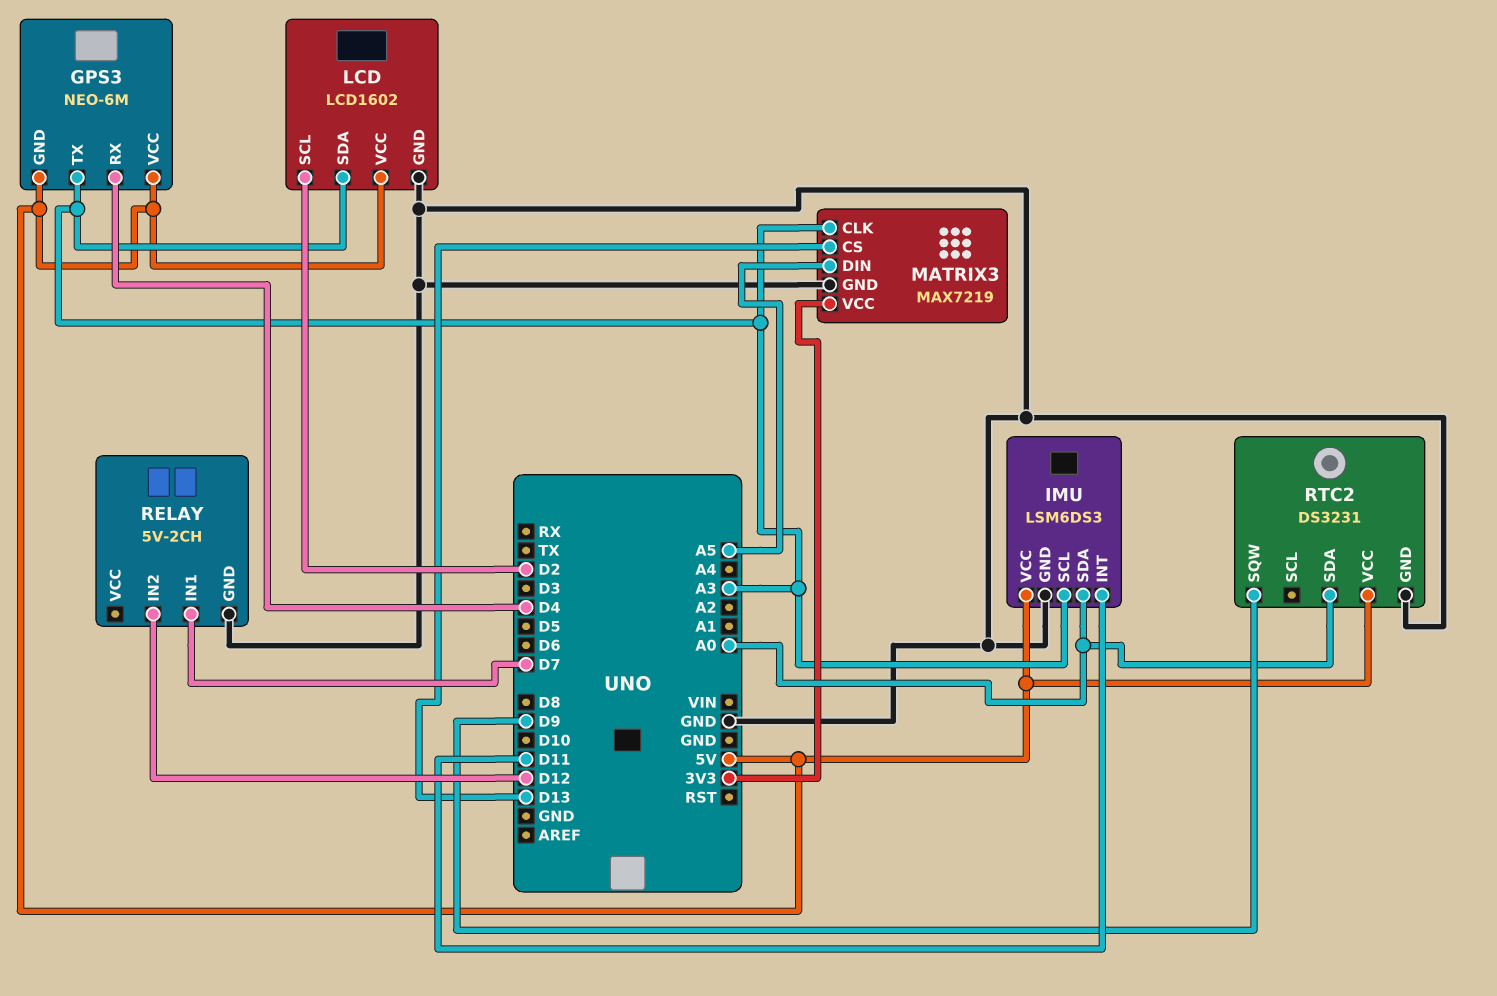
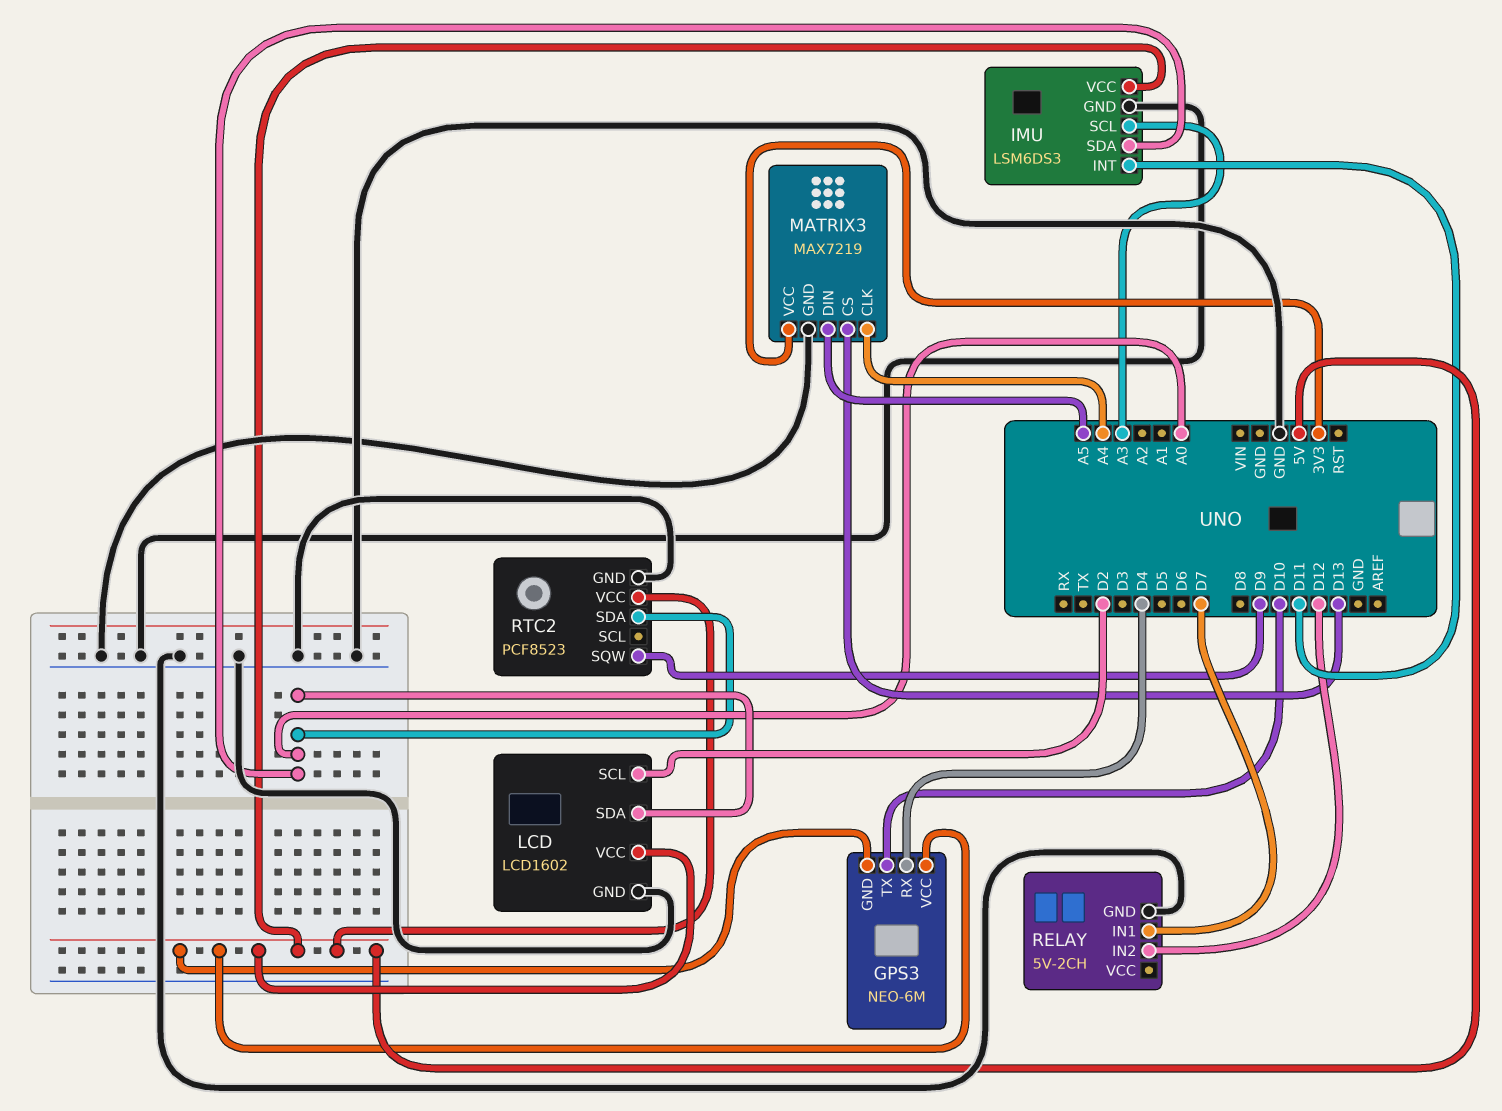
GPS3 pin TX: A3 -> D10
LCD pin SDA: A3 -> A0
MATRIX3 pin CLK: A3 -> A4
RTC2: DS3231 -> PCF8523

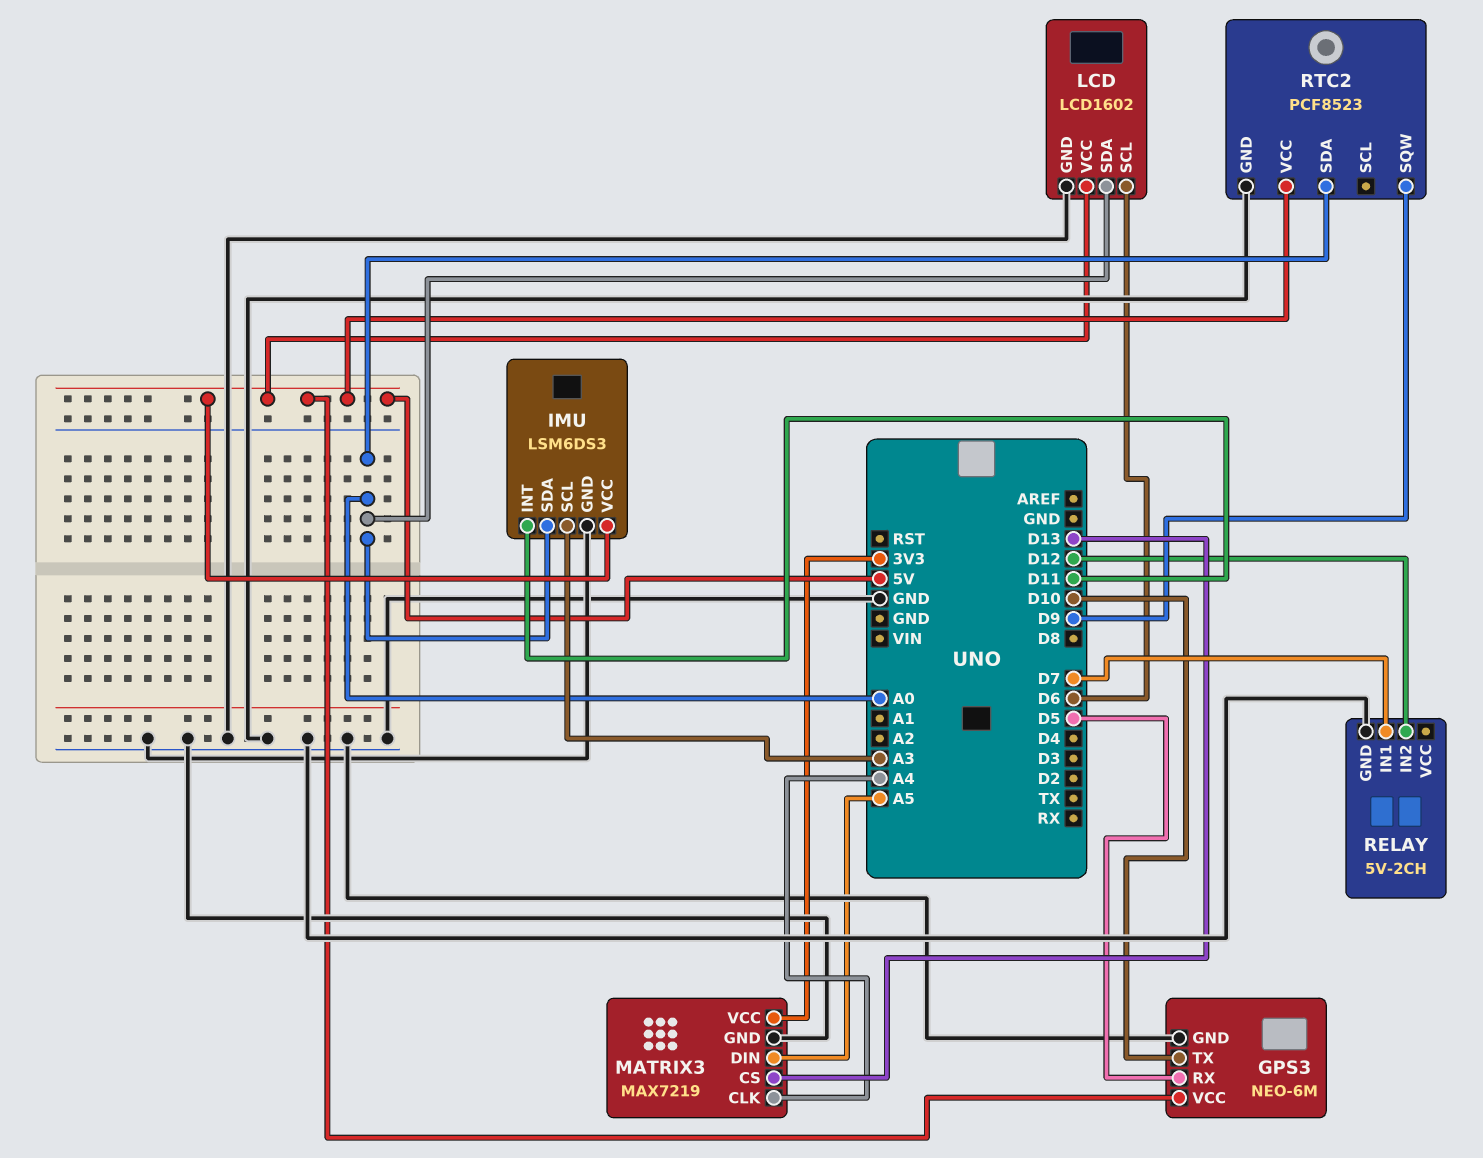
GPS3 pin GND: 5V -> GND
GPS3 pin RX: D4 -> D5
LCD pin SCL: D2 -> D6

